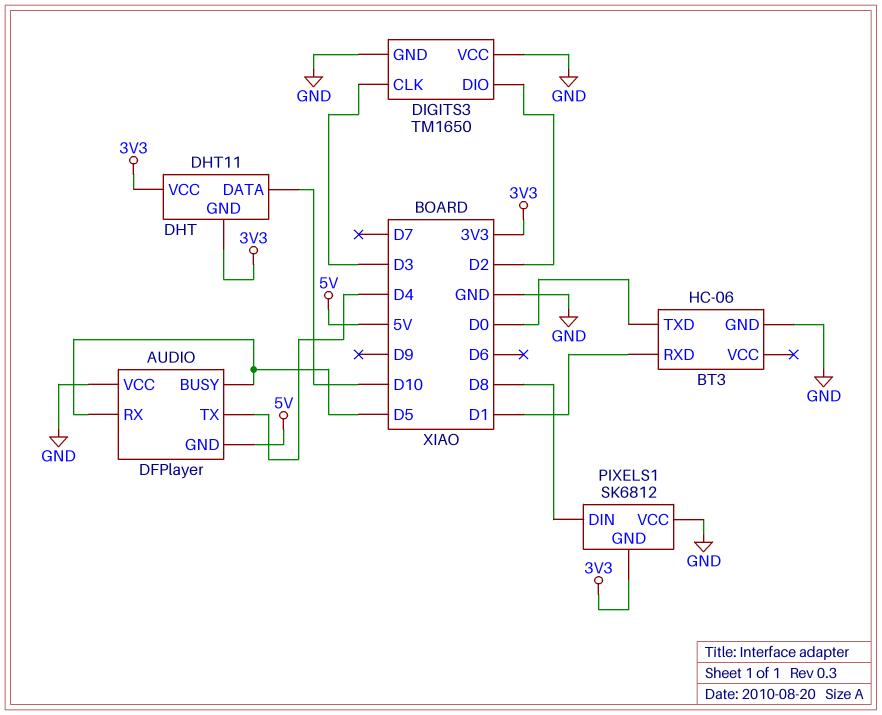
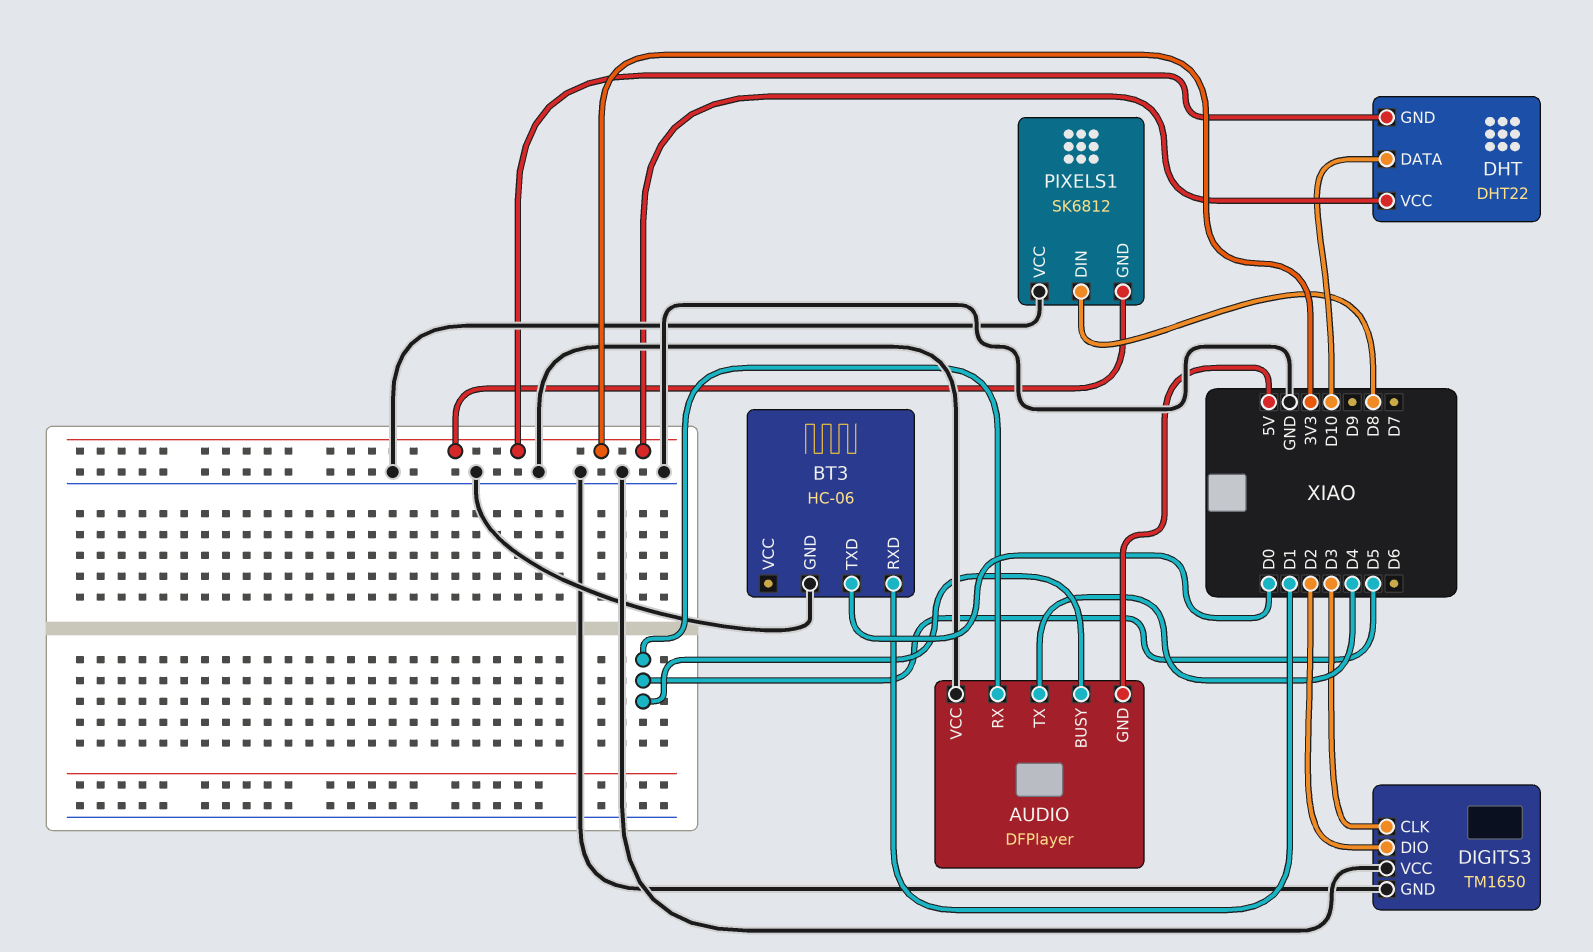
DHT: DHT11 -> DHT22

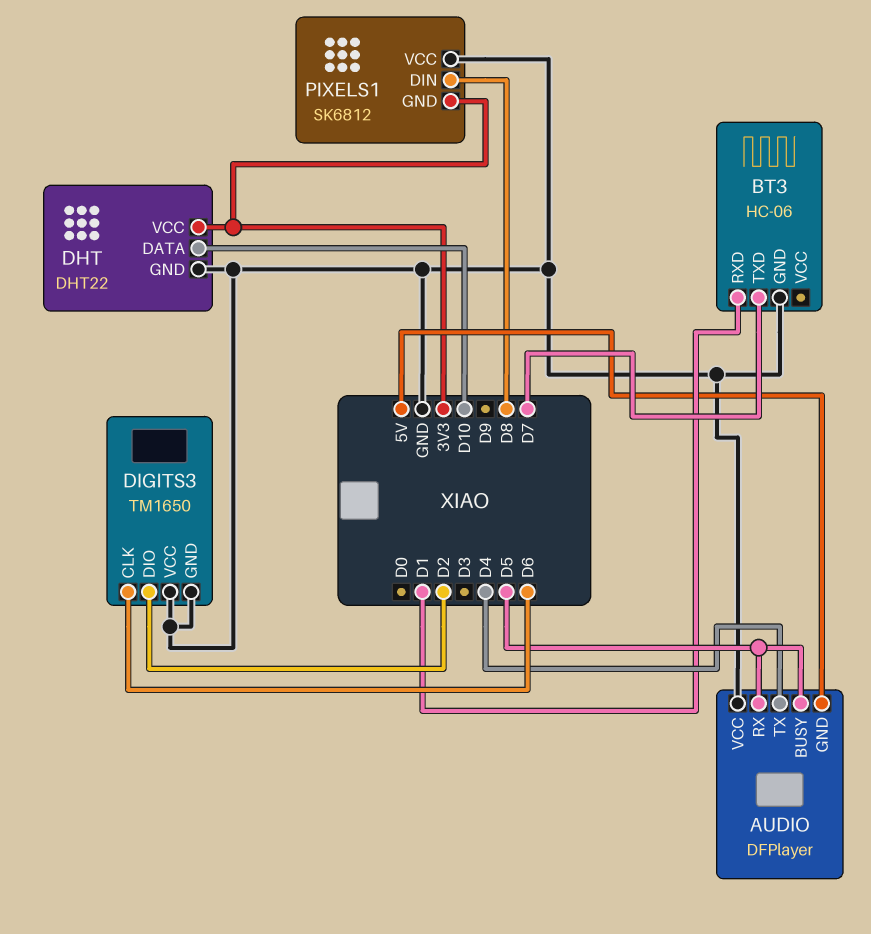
BT3 pin TXD: D0 -> D7
DHT pin GND: 3V3 -> GND
DIGITS3 pin CLK: D3 -> D6

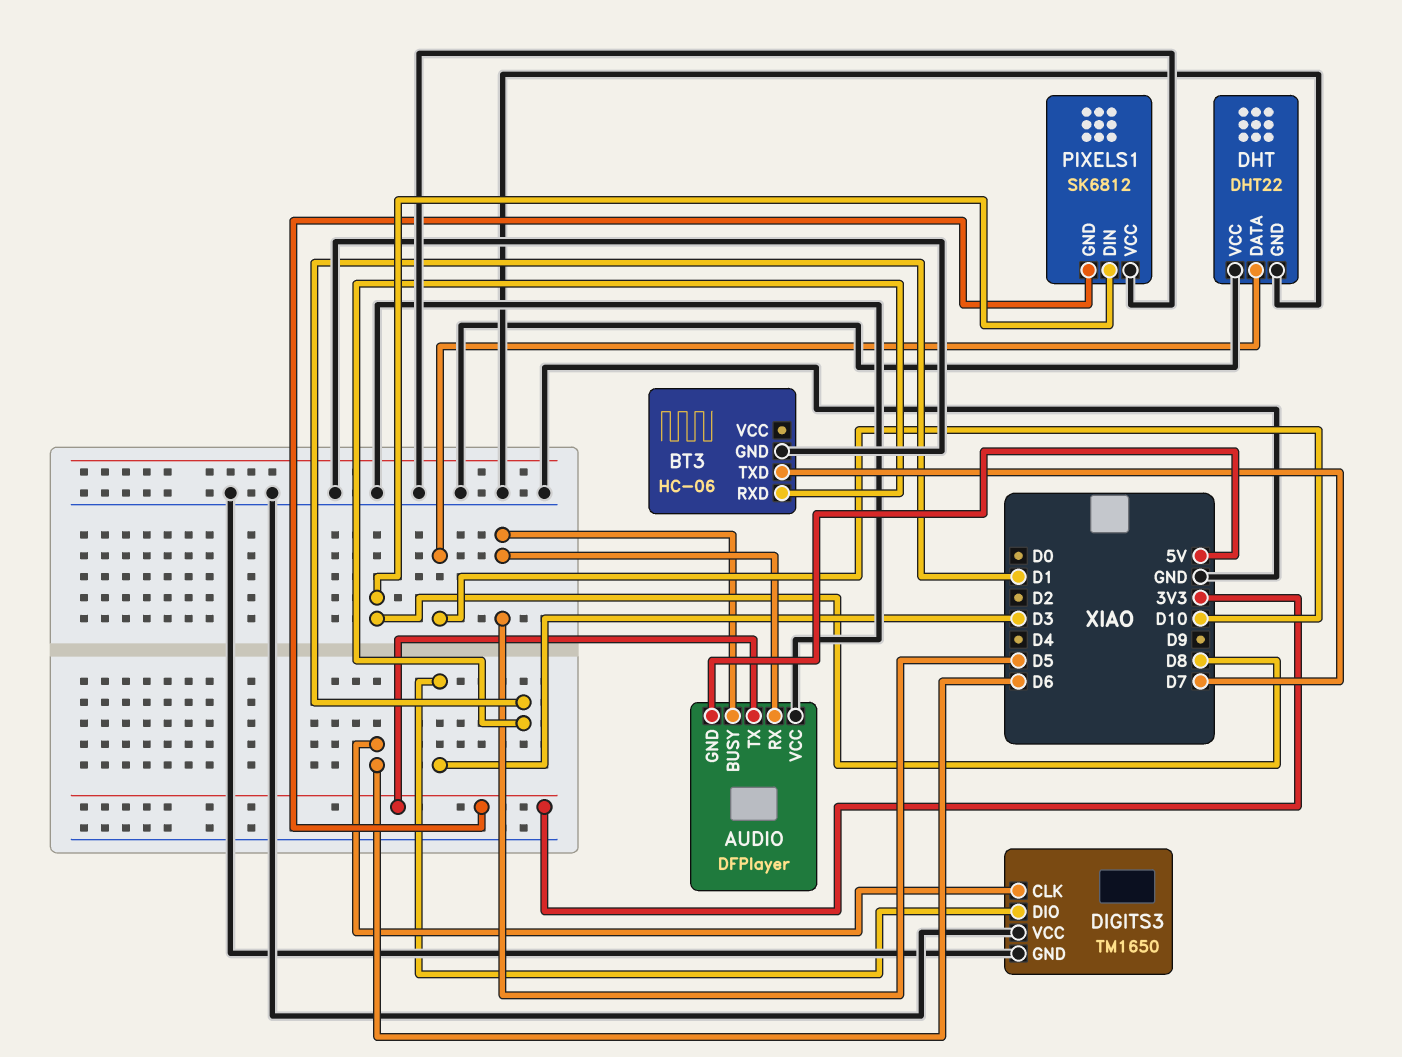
AUDIO pin TX: D4 -> 3V3
DHT pin VCC: 3V3 -> GND
DIGITS3 pin DIO: D2 -> D3

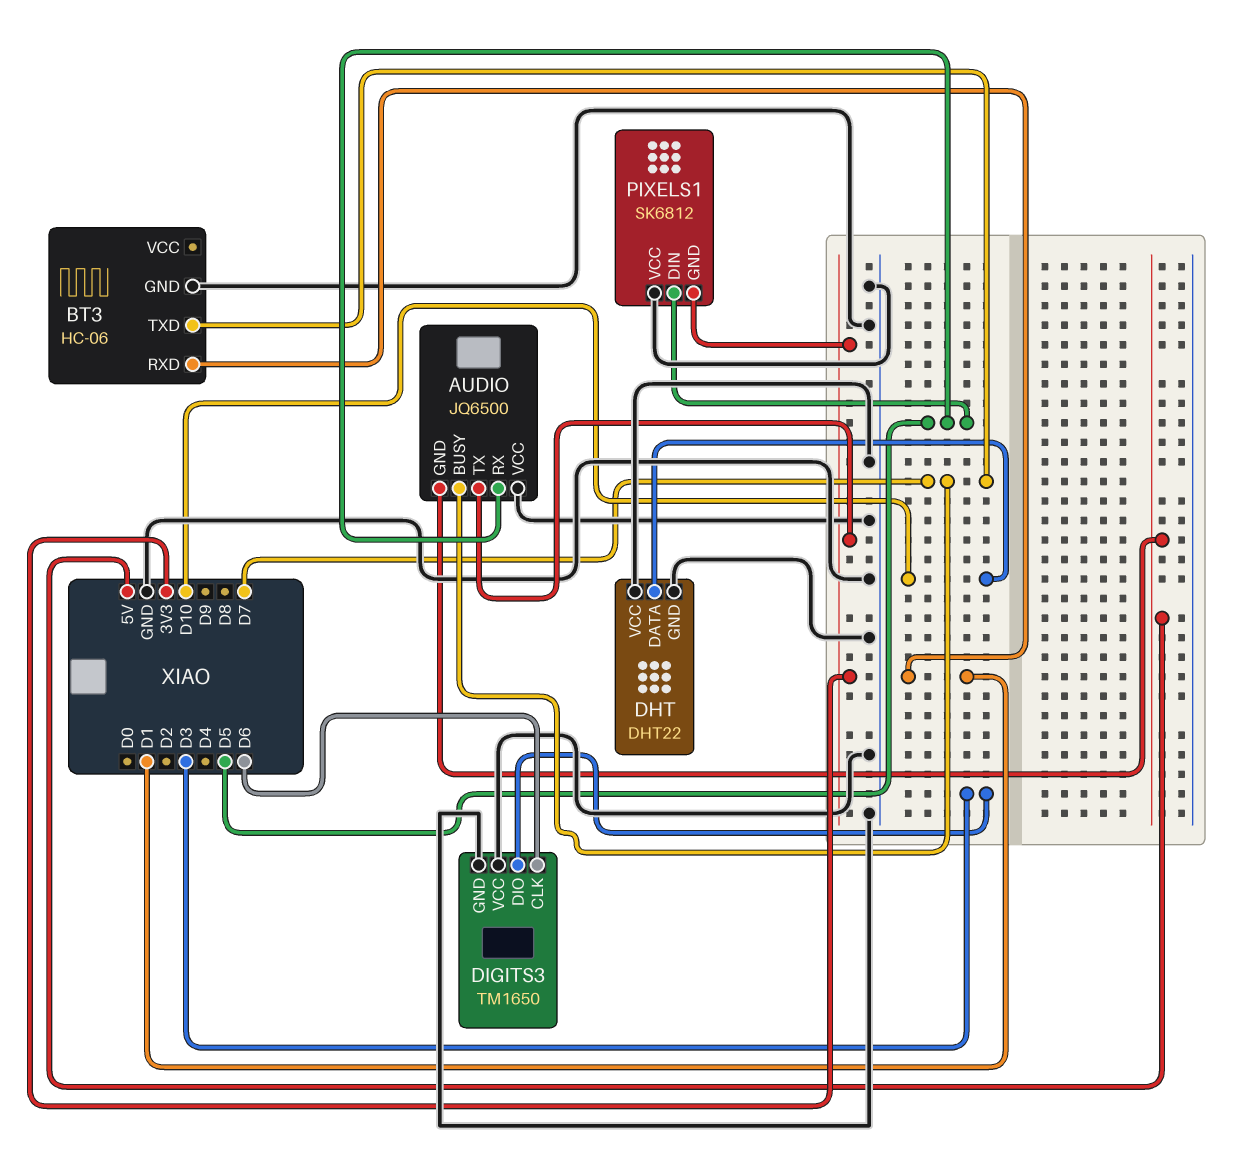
AUDIO: DFPlayer -> JQ6500
AUDIO pin BUSY: D5 -> D7
PIXELS1 pin DIN: D8 -> D5

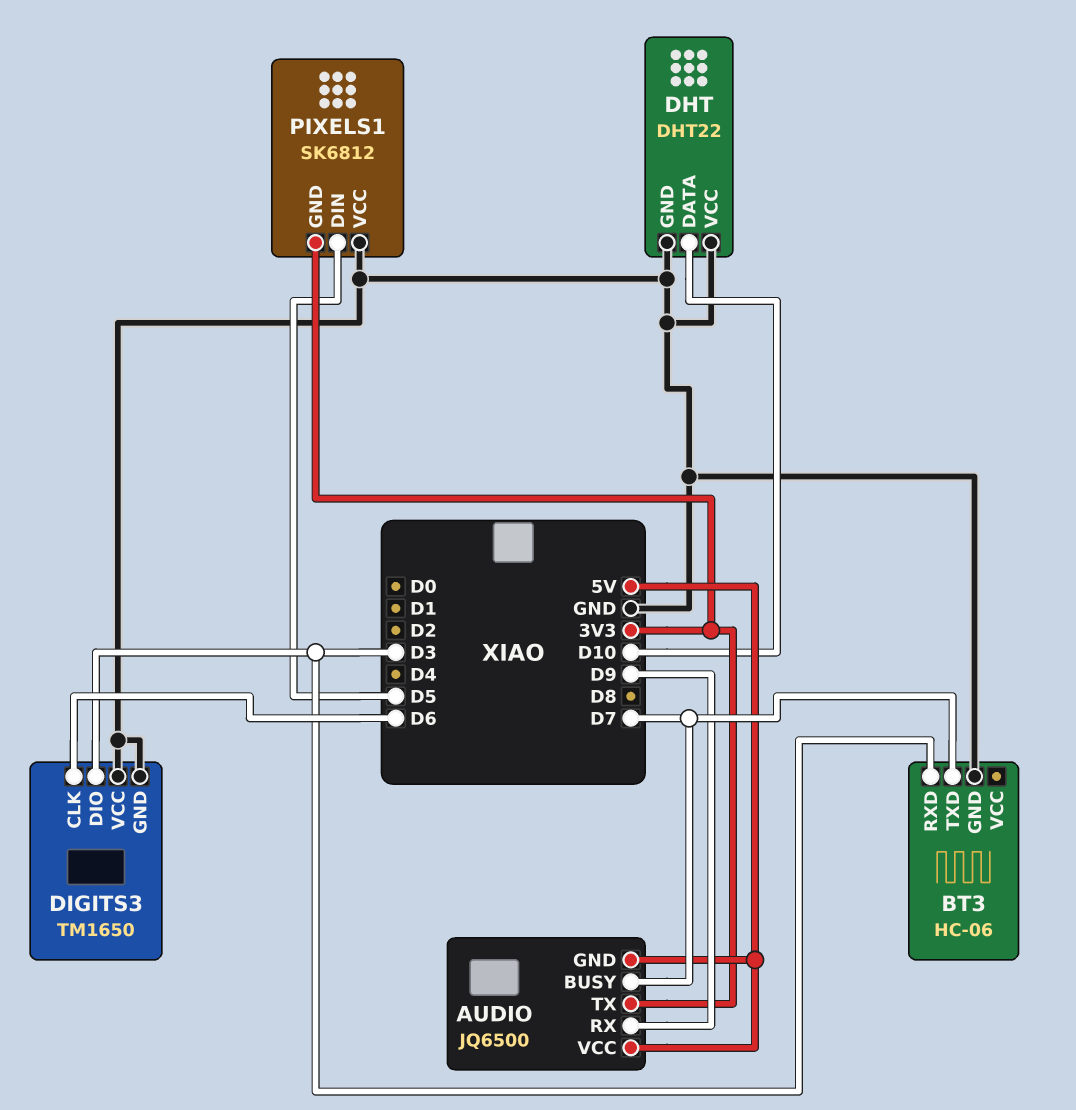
AUDIO pin RX: D5 -> D9
AUDIO pin VCC: GND -> 5V
BT3 pin RXD: D1 -> D3

